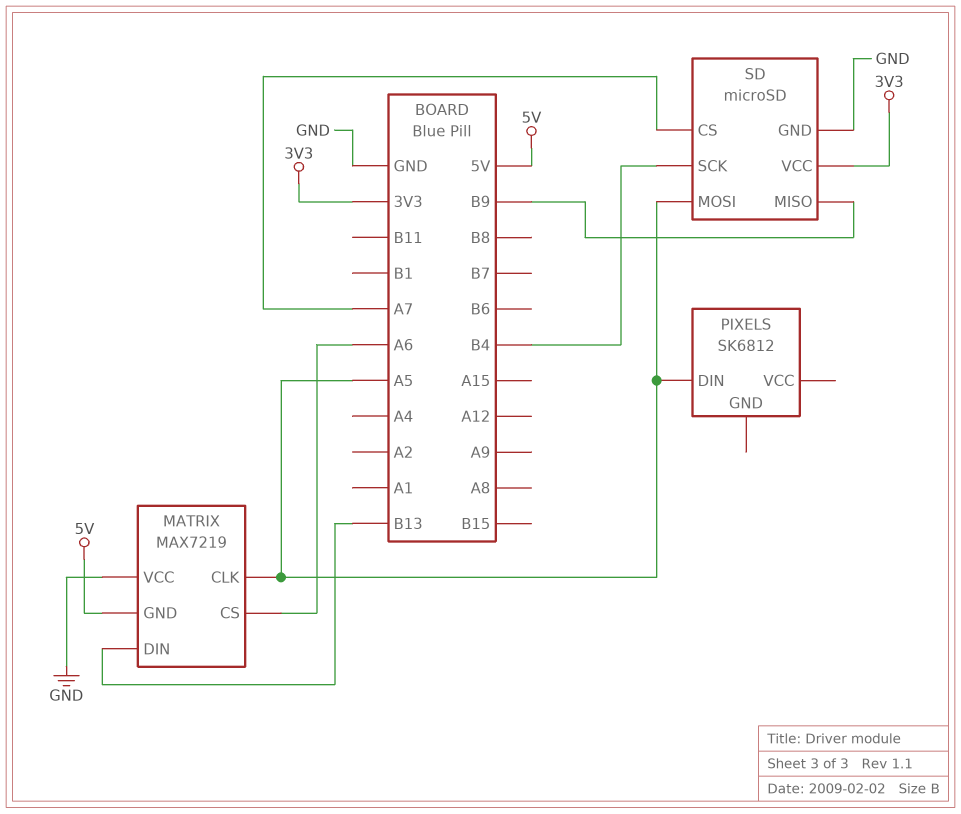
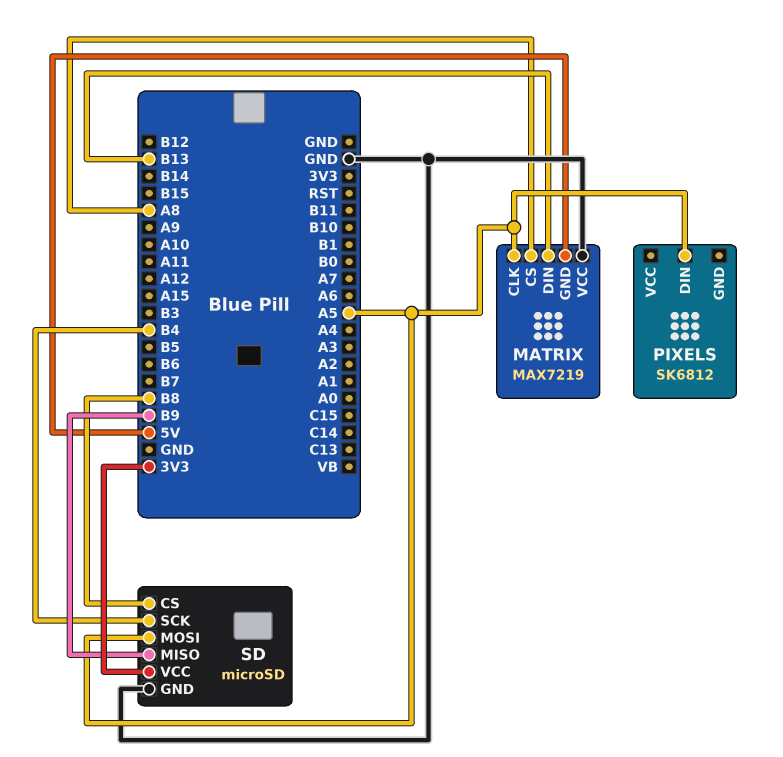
MATRIX pin CS: A6 -> A8
SD pin CS: A7 -> B8

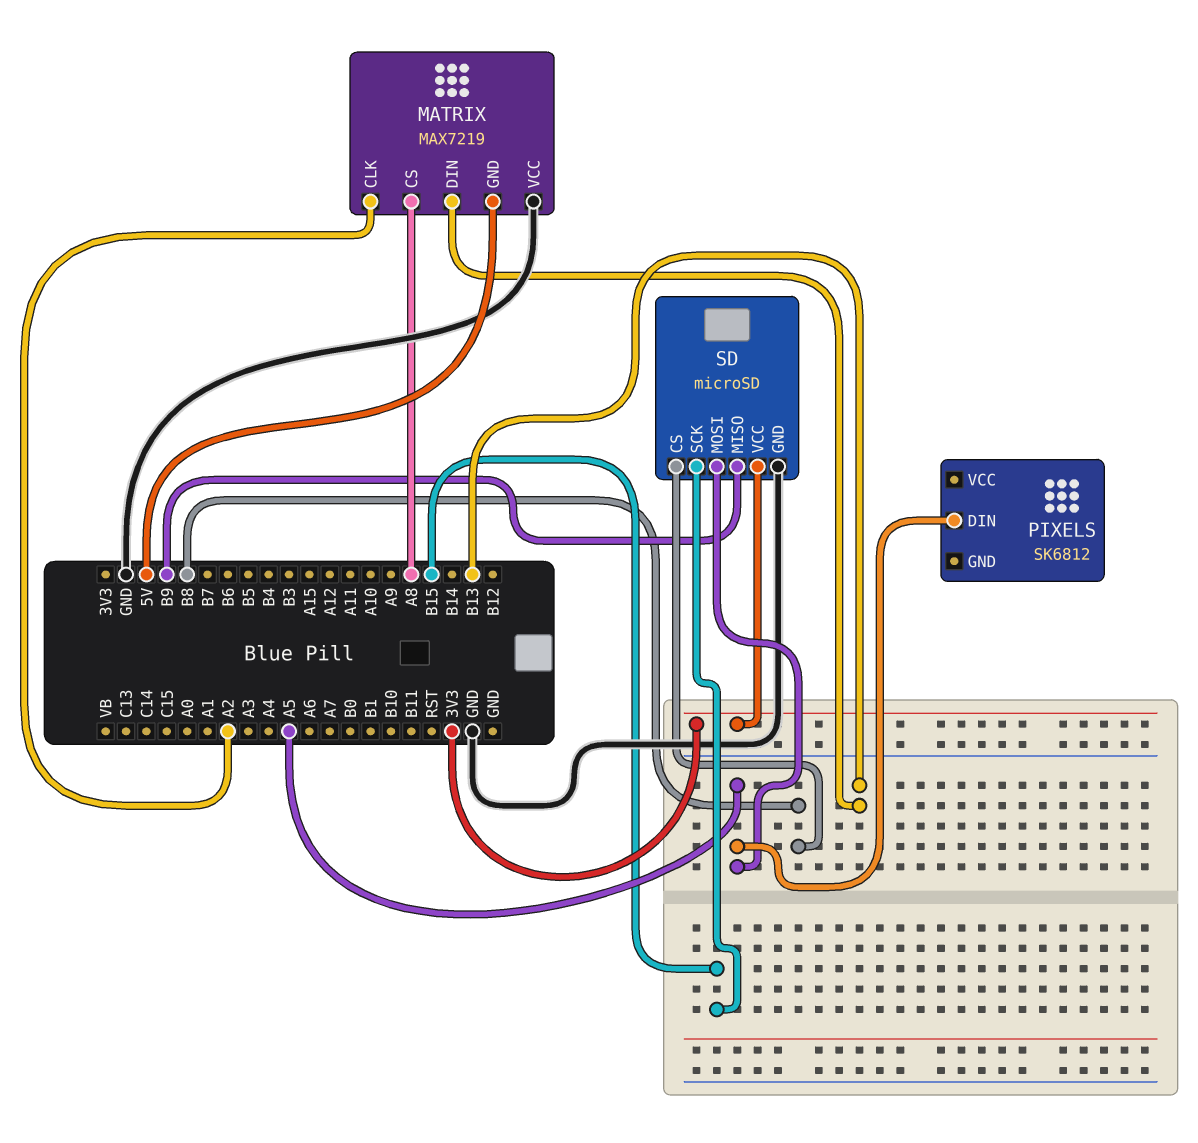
MATRIX pin CLK: A5 -> A2
SD pin SCK: B4 -> B15

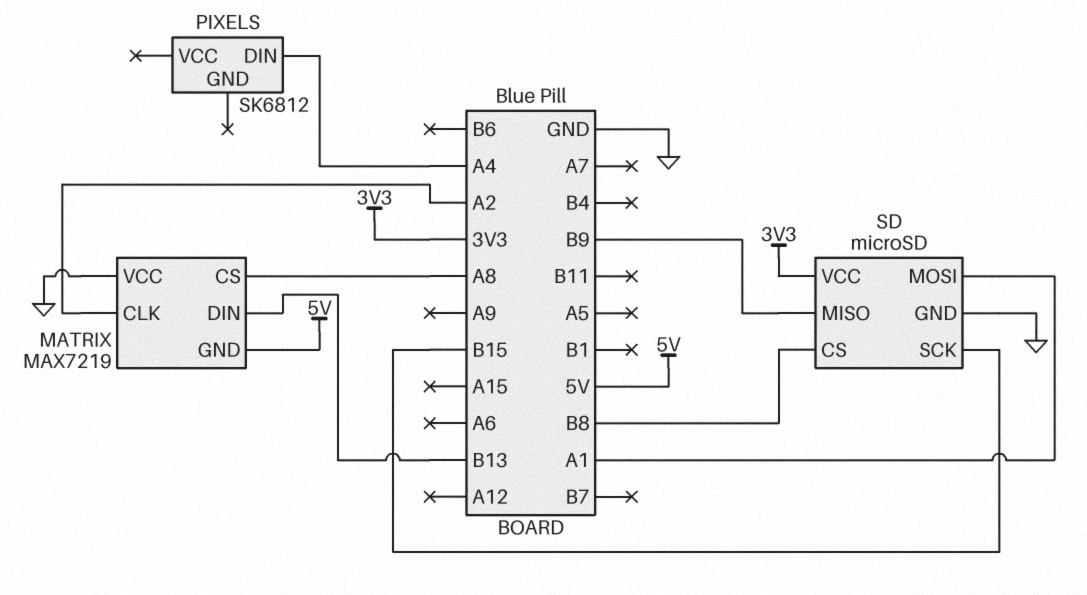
PIXELS pin DIN: A5 -> A4
SD pin MOSI: A5 -> A1

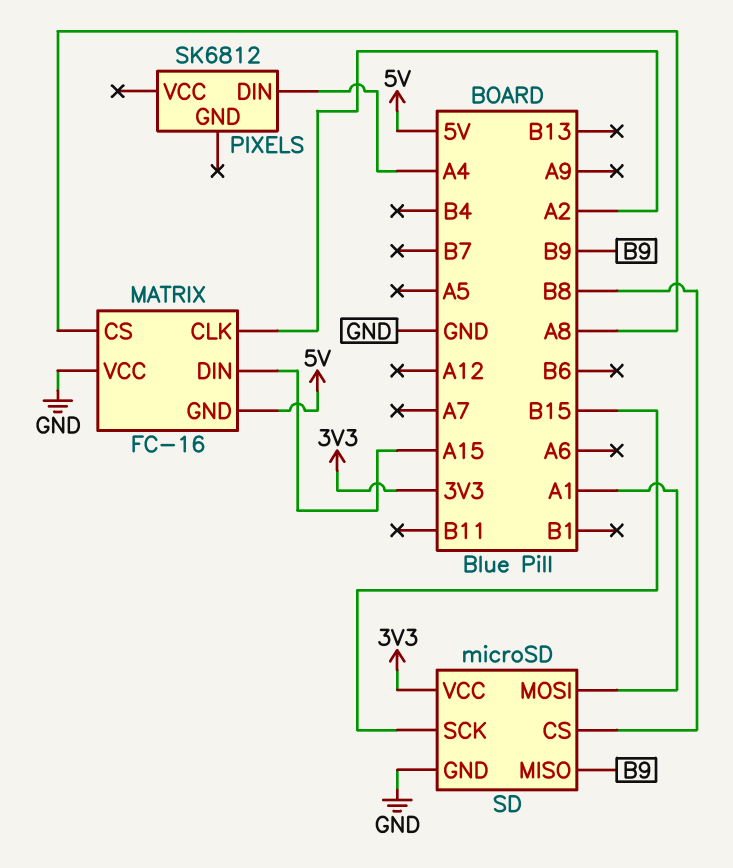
MATRIX: MAX7219 -> FC-16
MATRIX pin DIN: B13 -> A15

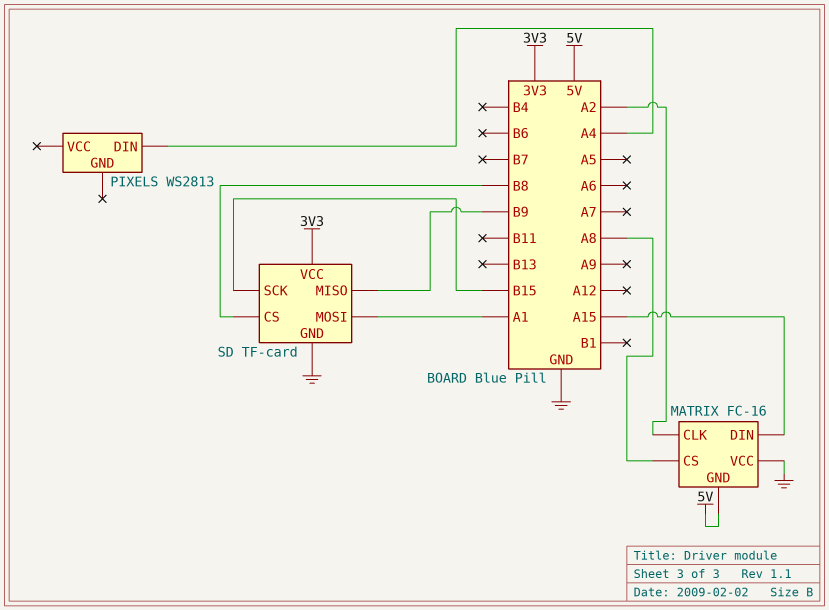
PIXELS: SK6812 -> WS2813
SD: microSD -> TF-card

